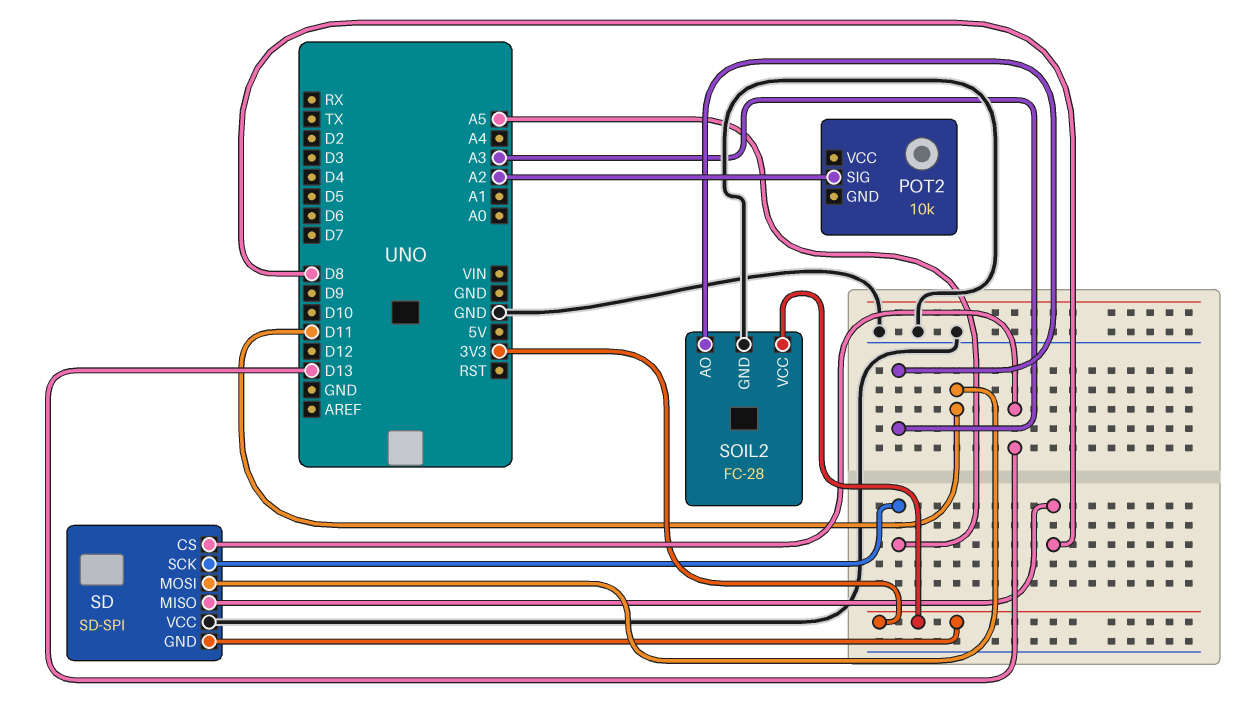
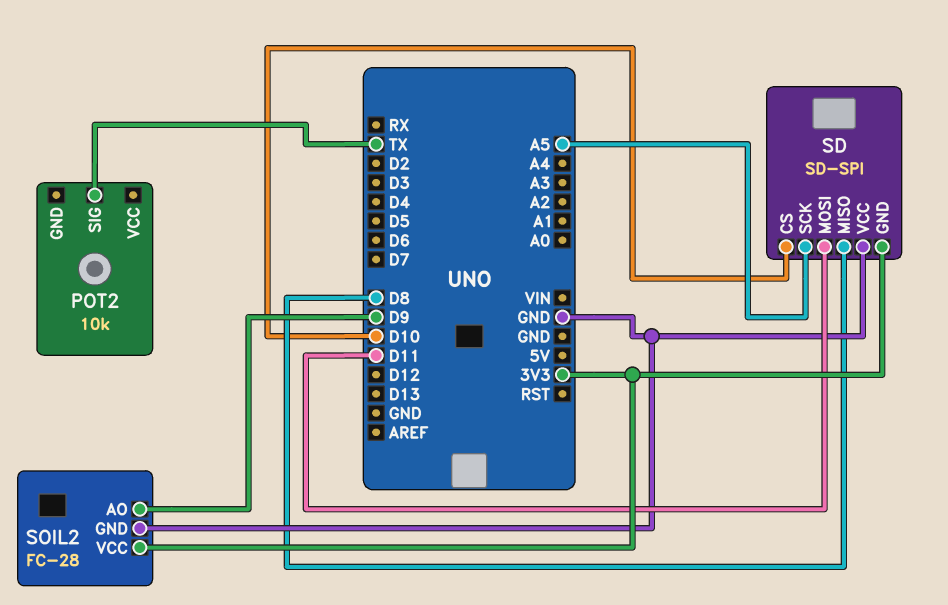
POT2 pin SIG: A2 -> TX
SD pin CS: D13 -> D10
SOIL2 pin AO: A3 -> D9

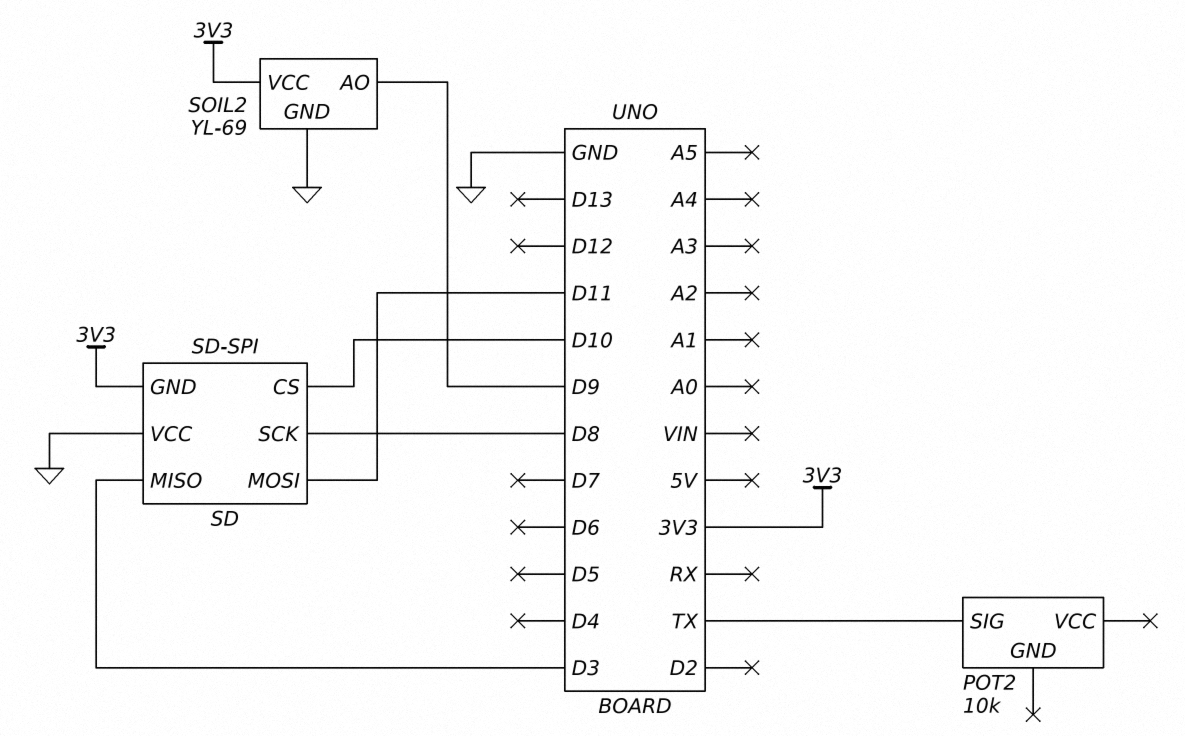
SD pin MISO: D8 -> D3
SD pin SCK: A5 -> D8
SOIL2: FC-28 -> YL-69

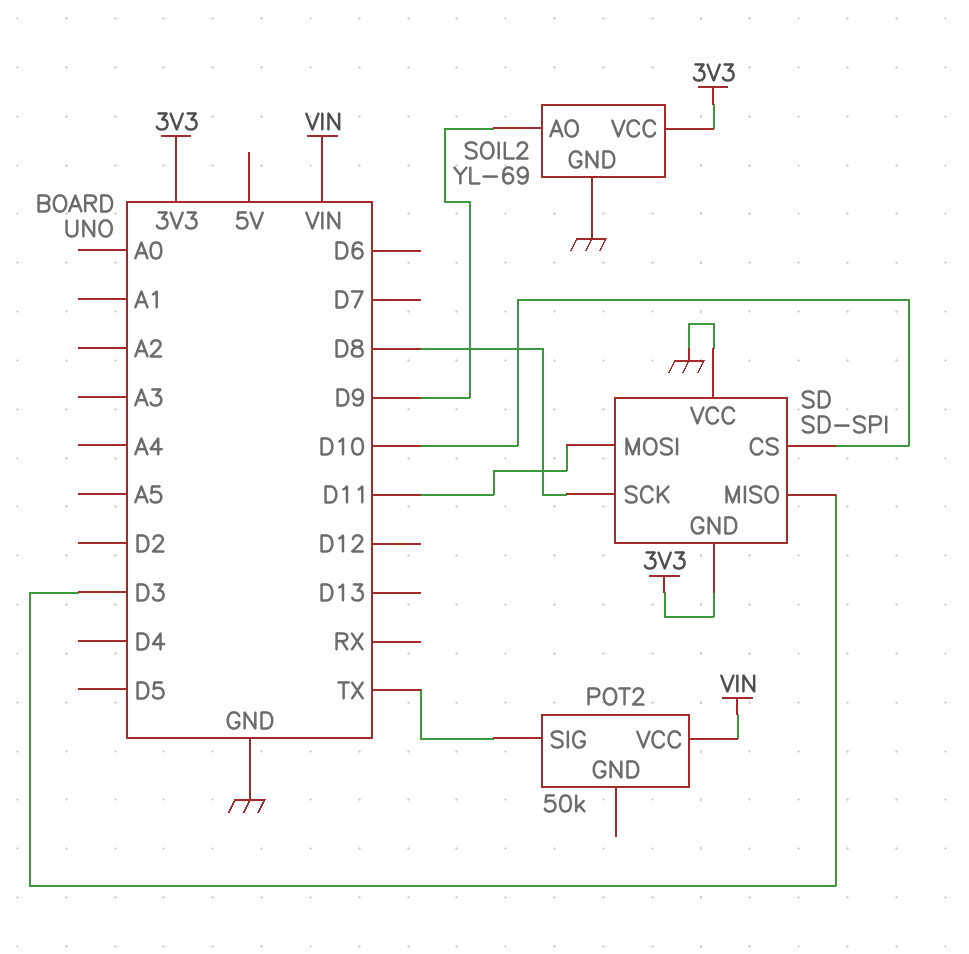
POT2: 10k -> 50k
POT2 pin VCC: none -> VIN

